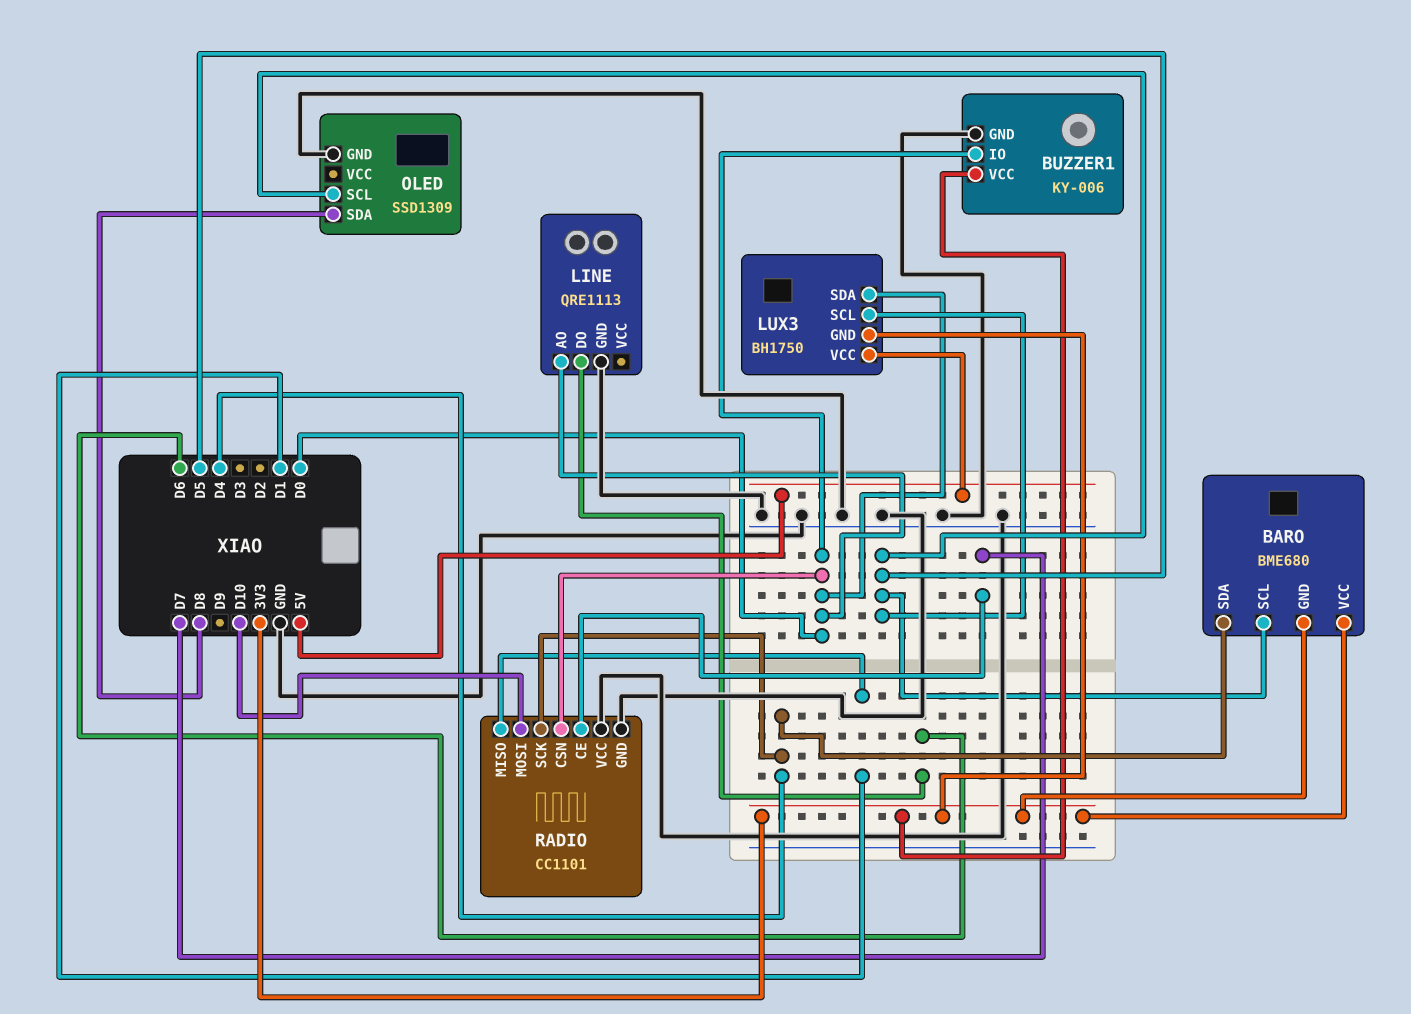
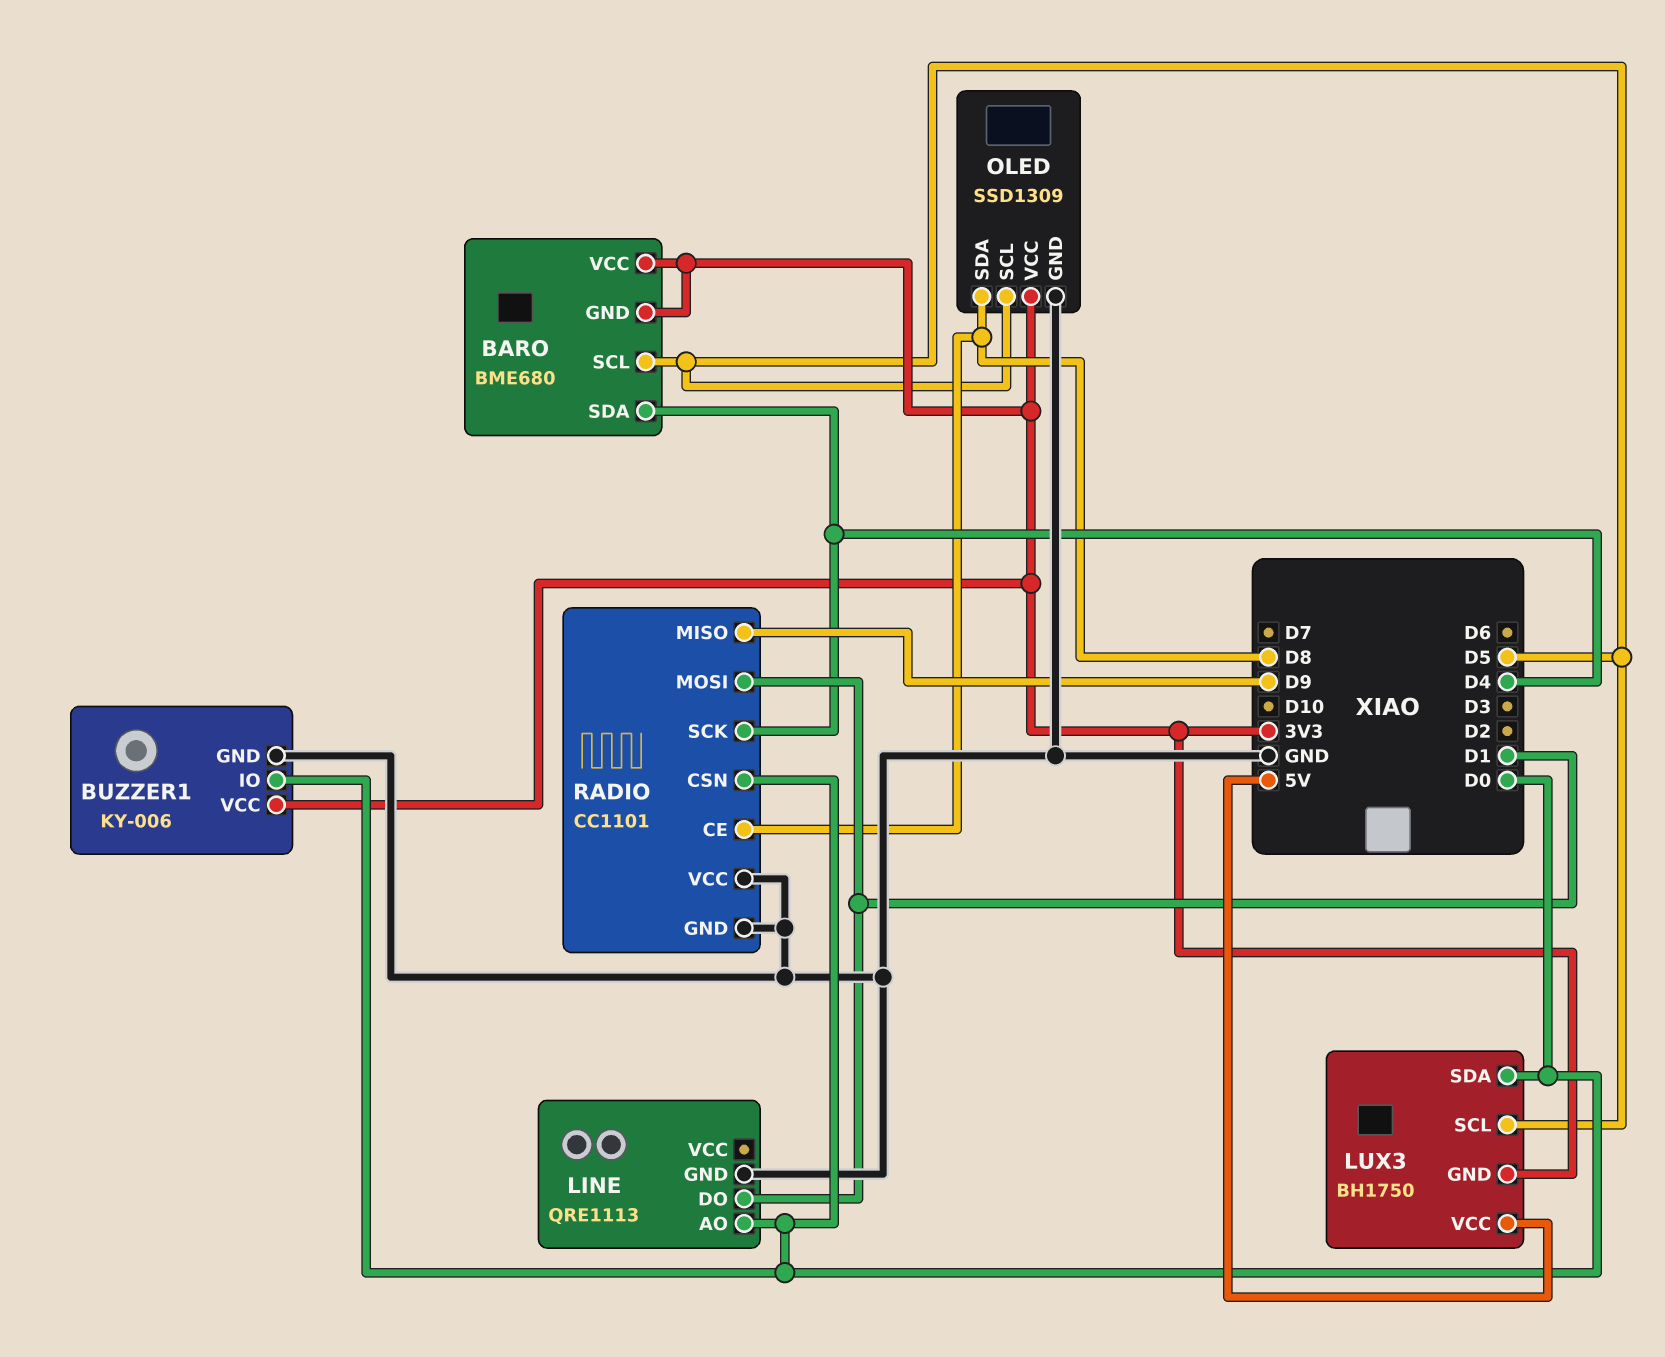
LINE pin DO: D6 -> D1
OLED pin VCC: none -> 3V3
RADIO pin CE: D7 -> D8
RADIO pin MISO: D1 -> D9
RADIO pin MOSI: D10 -> D1

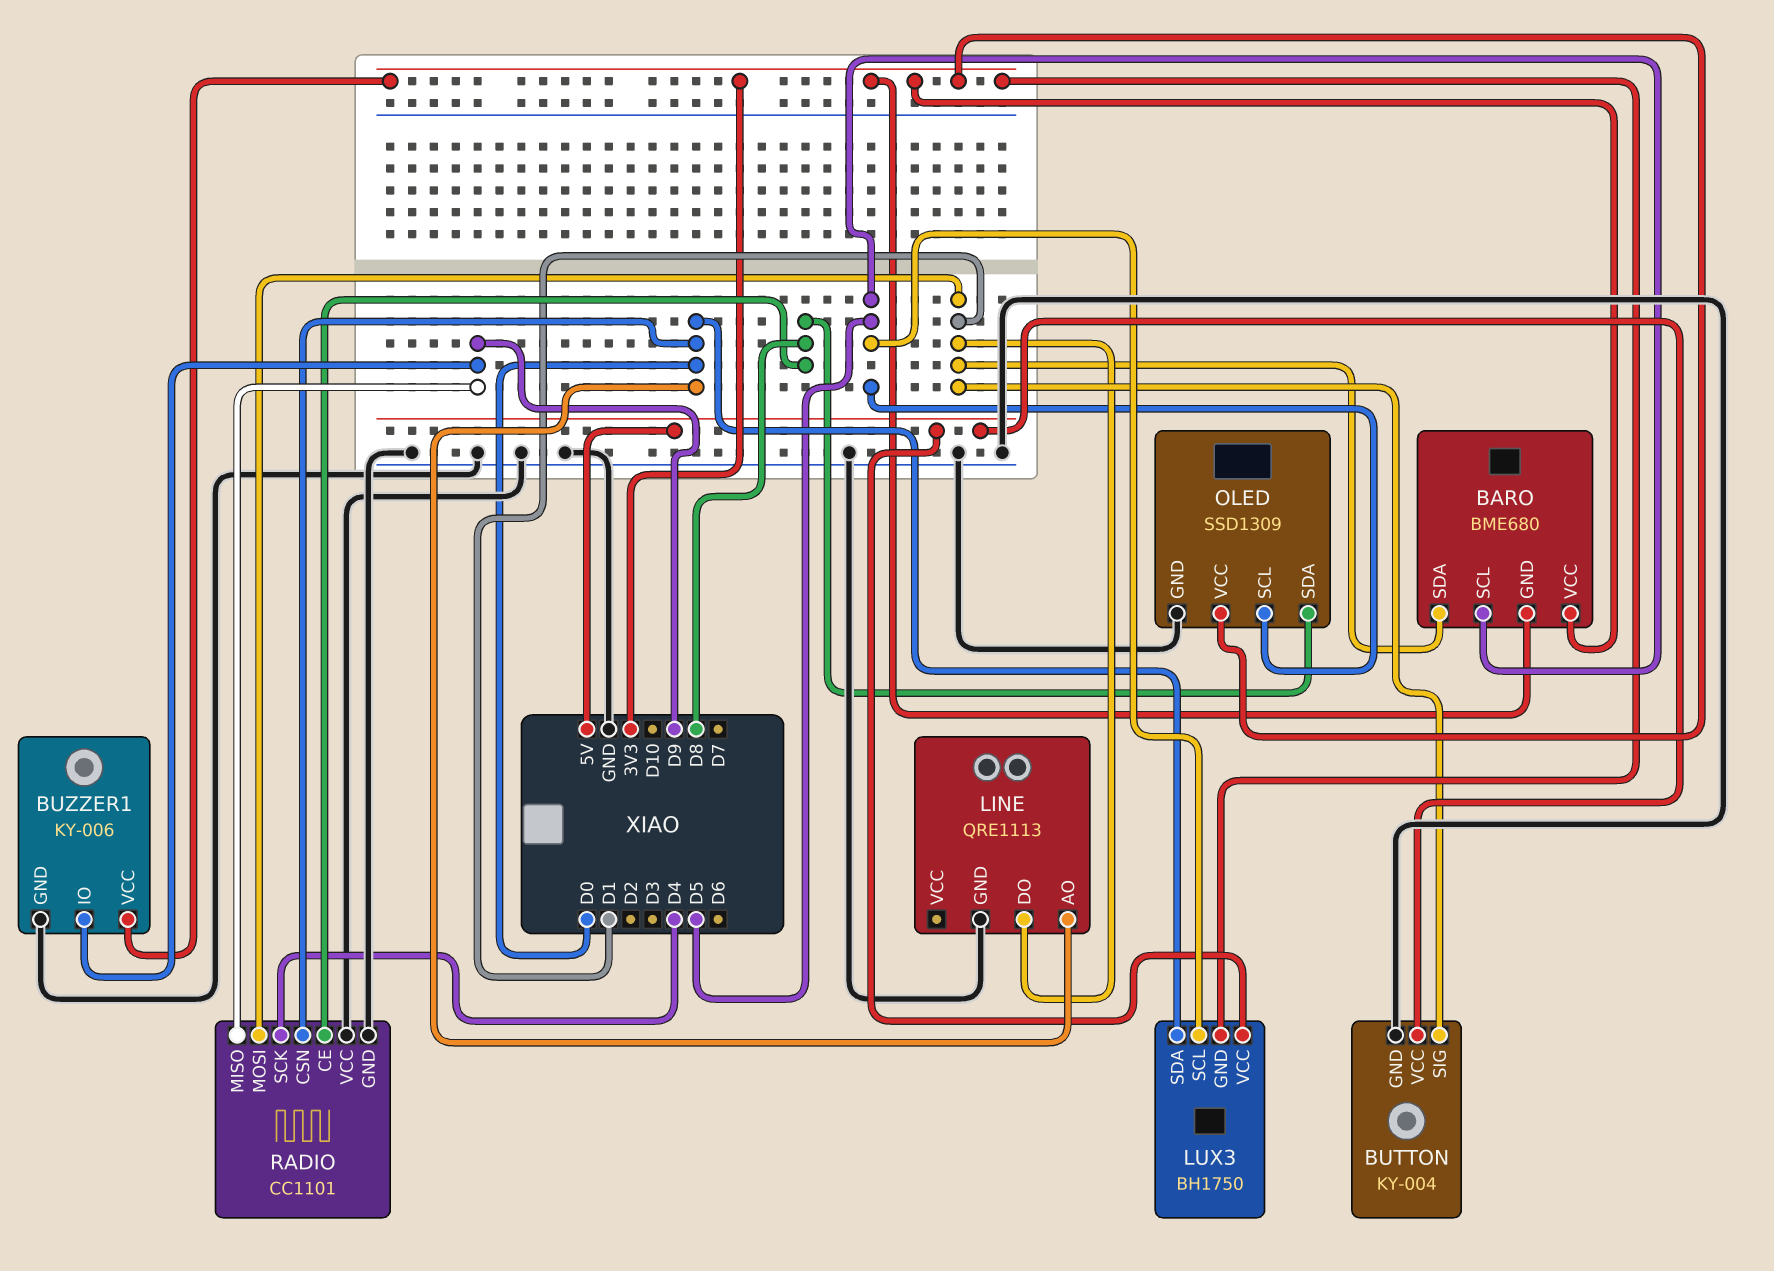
BARO pin SDA: D4 -> D1
BUTTON: none -> KY-004
BUTTON pin GND: none -> GND
BUTTON pin SIG: none -> D1
BUTTON pin VCC: none -> 5V
BUZZER1 pin IO: D0 -> D9

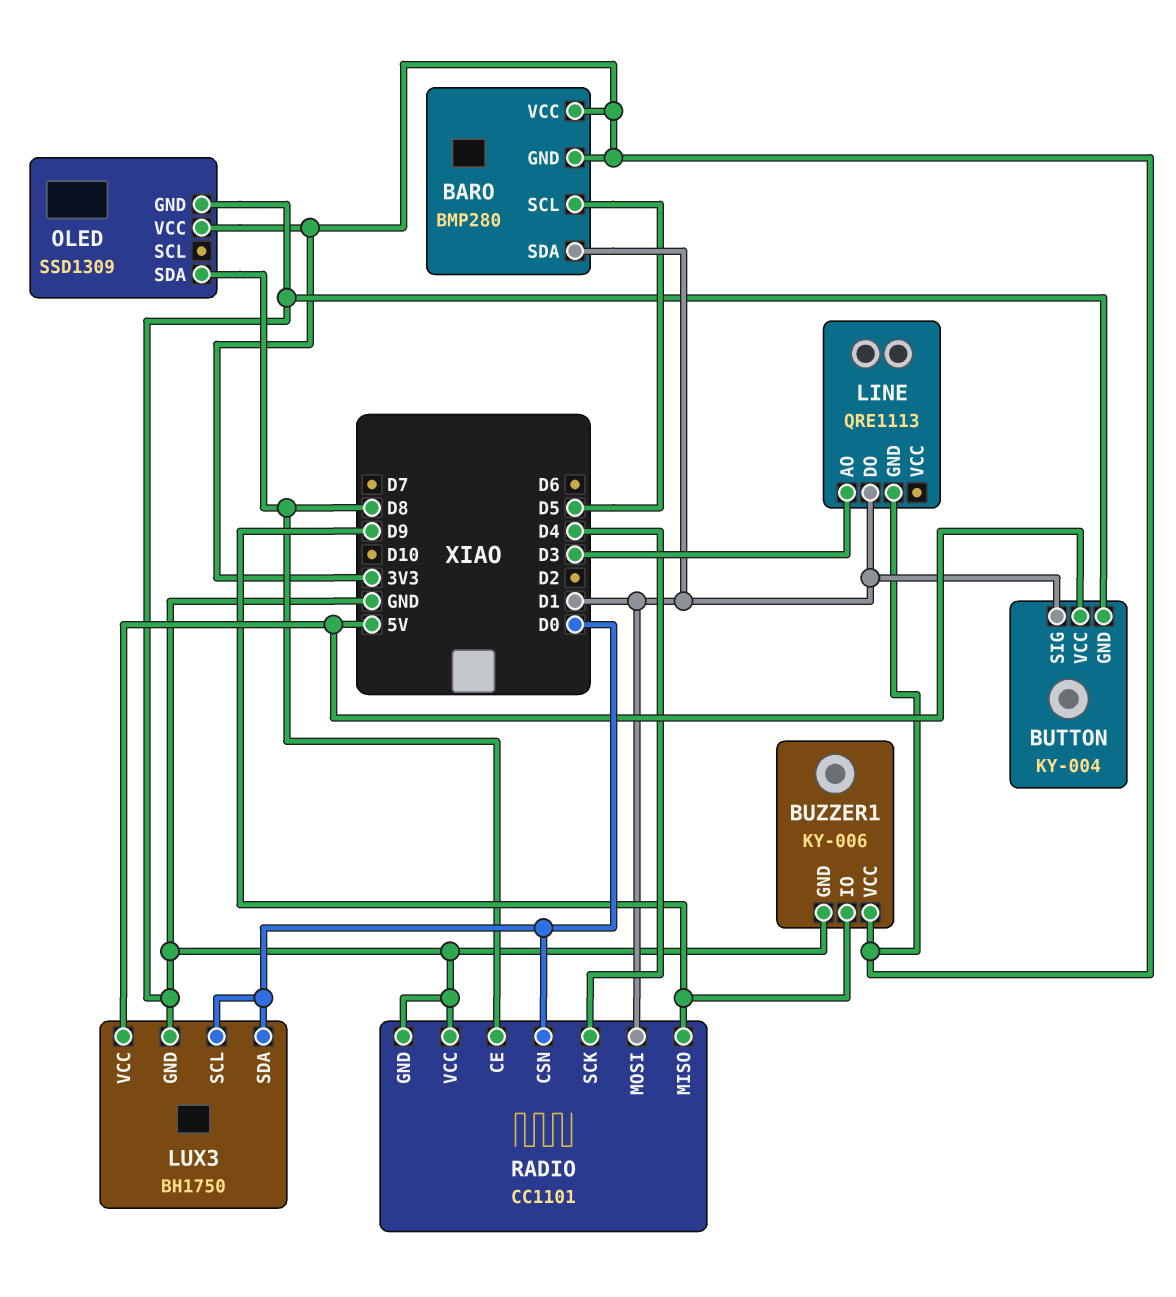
BARO: BME680 -> BMP280
LINE pin AO: D0 -> D3
LINE pin GND: GND -> 3V3
LUX3 pin GND: 3V3 -> GND
LUX3 pin SCL: D5 -> D0
OLED pin SCL: D5 -> none

